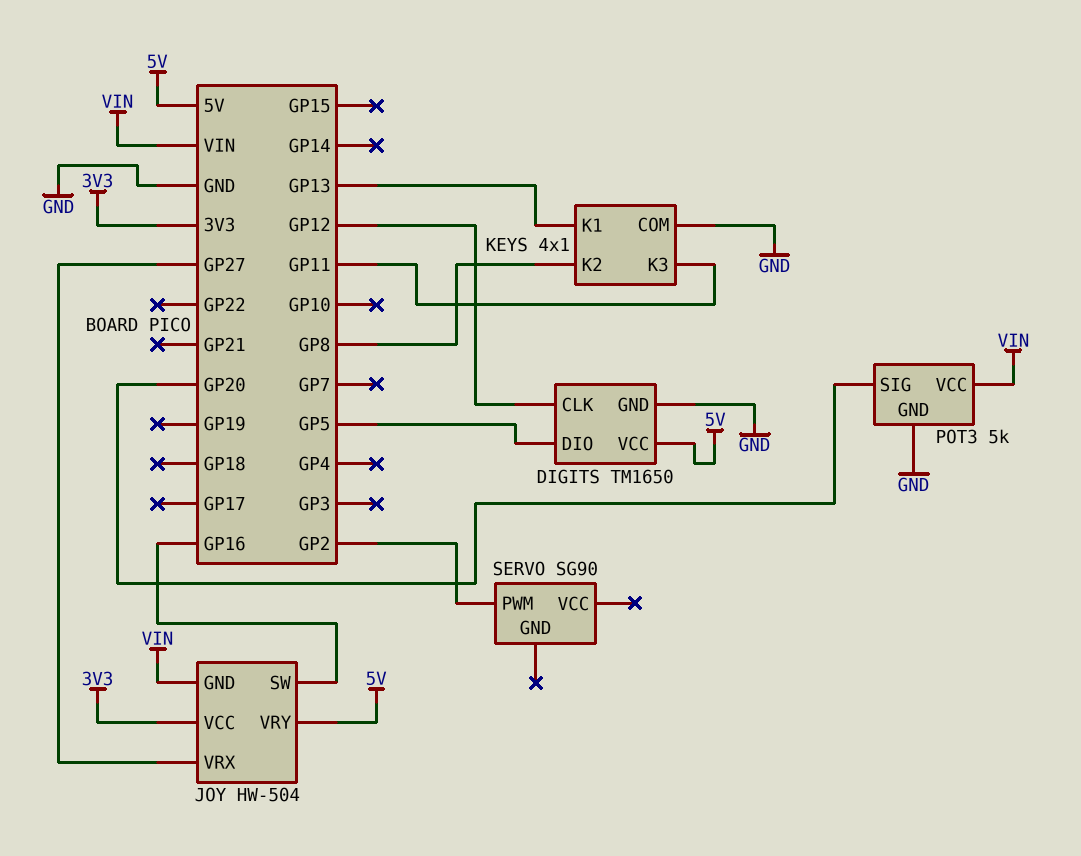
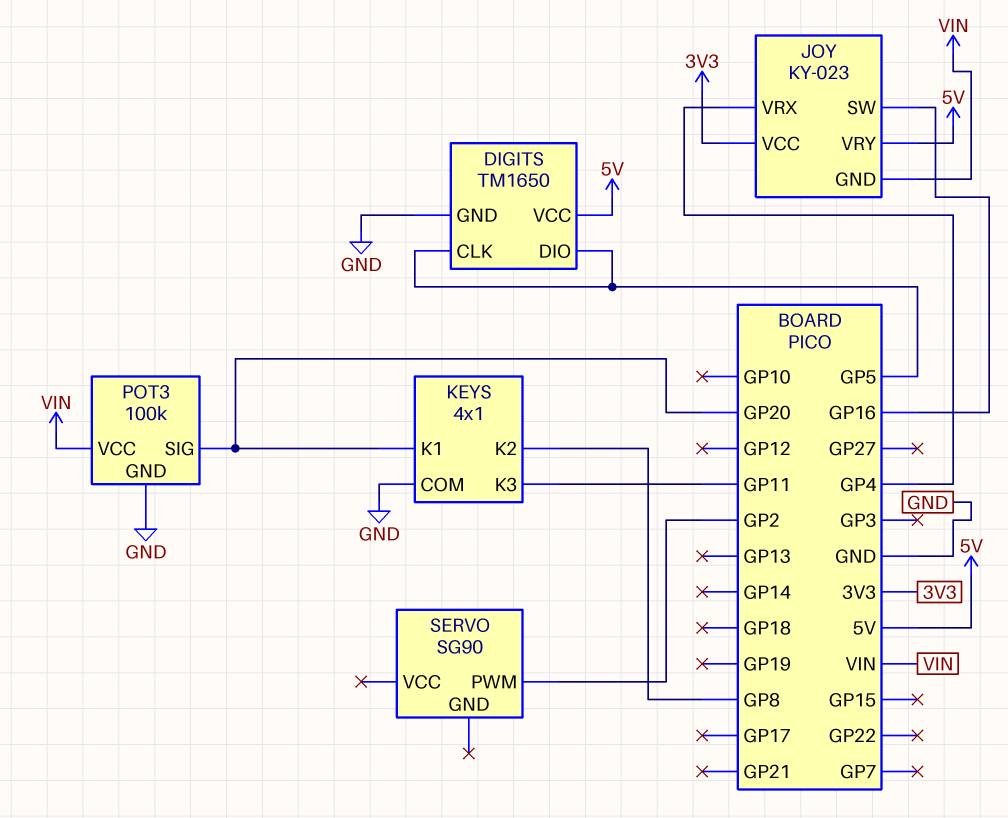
DIGITS pin CLK: GP12 -> GP5
JOY: HW-504 -> KY-023
JOY pin VRX: GP27 -> GP4
KEYS pin K1: GP13 -> GP20
POT3: 5k -> 100k

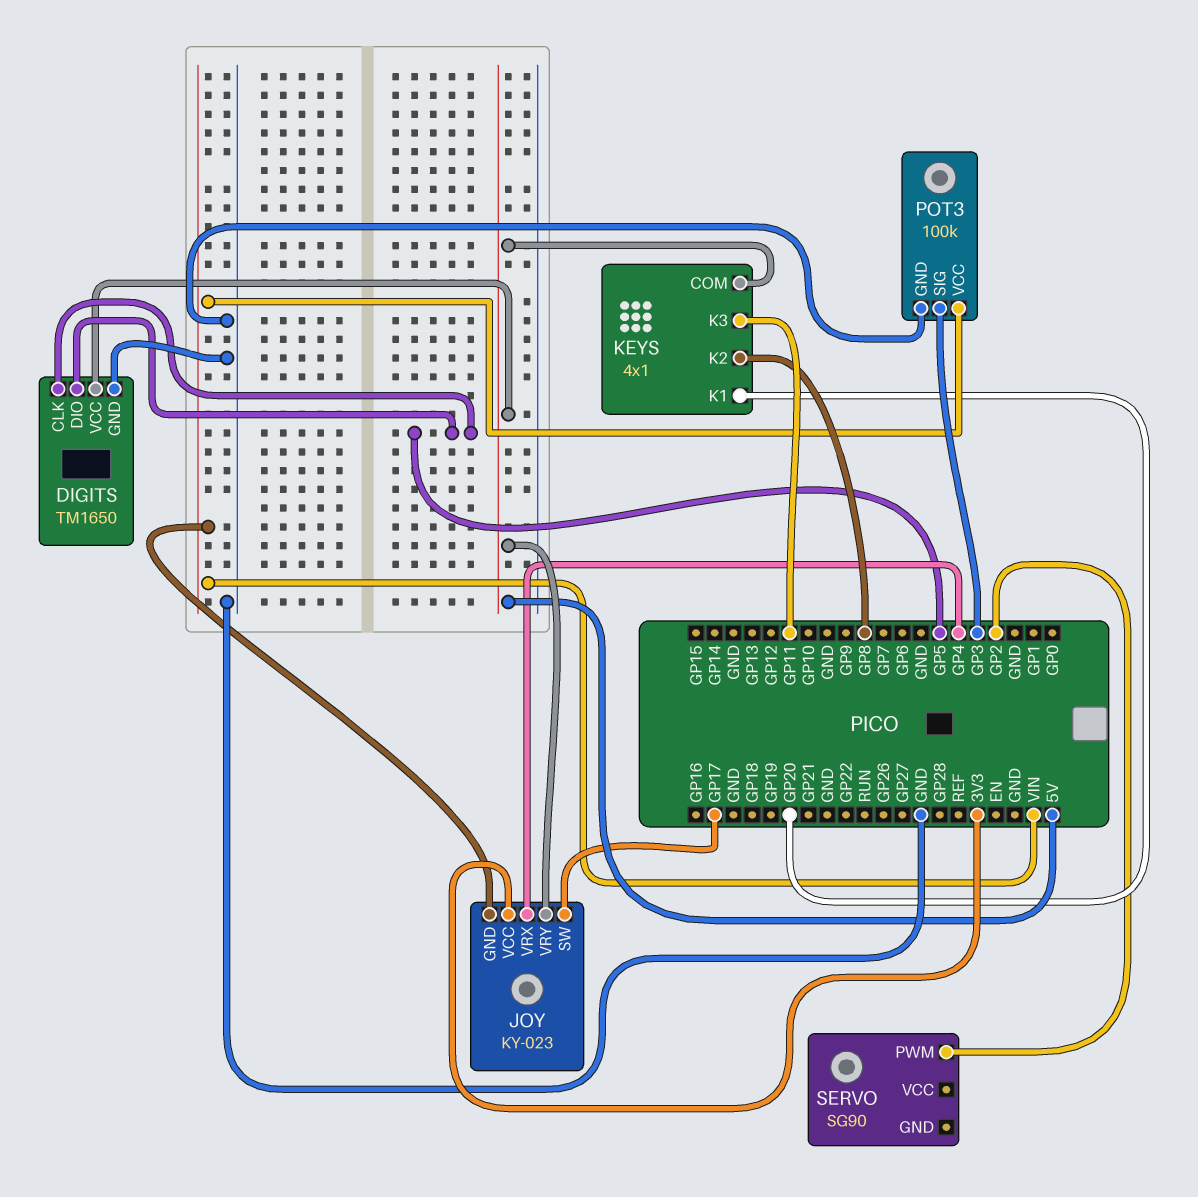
JOY pin SW: GP16 -> GP17
KEYS pin COM: GND -> 5V
POT3 pin SIG: GP20 -> GP3

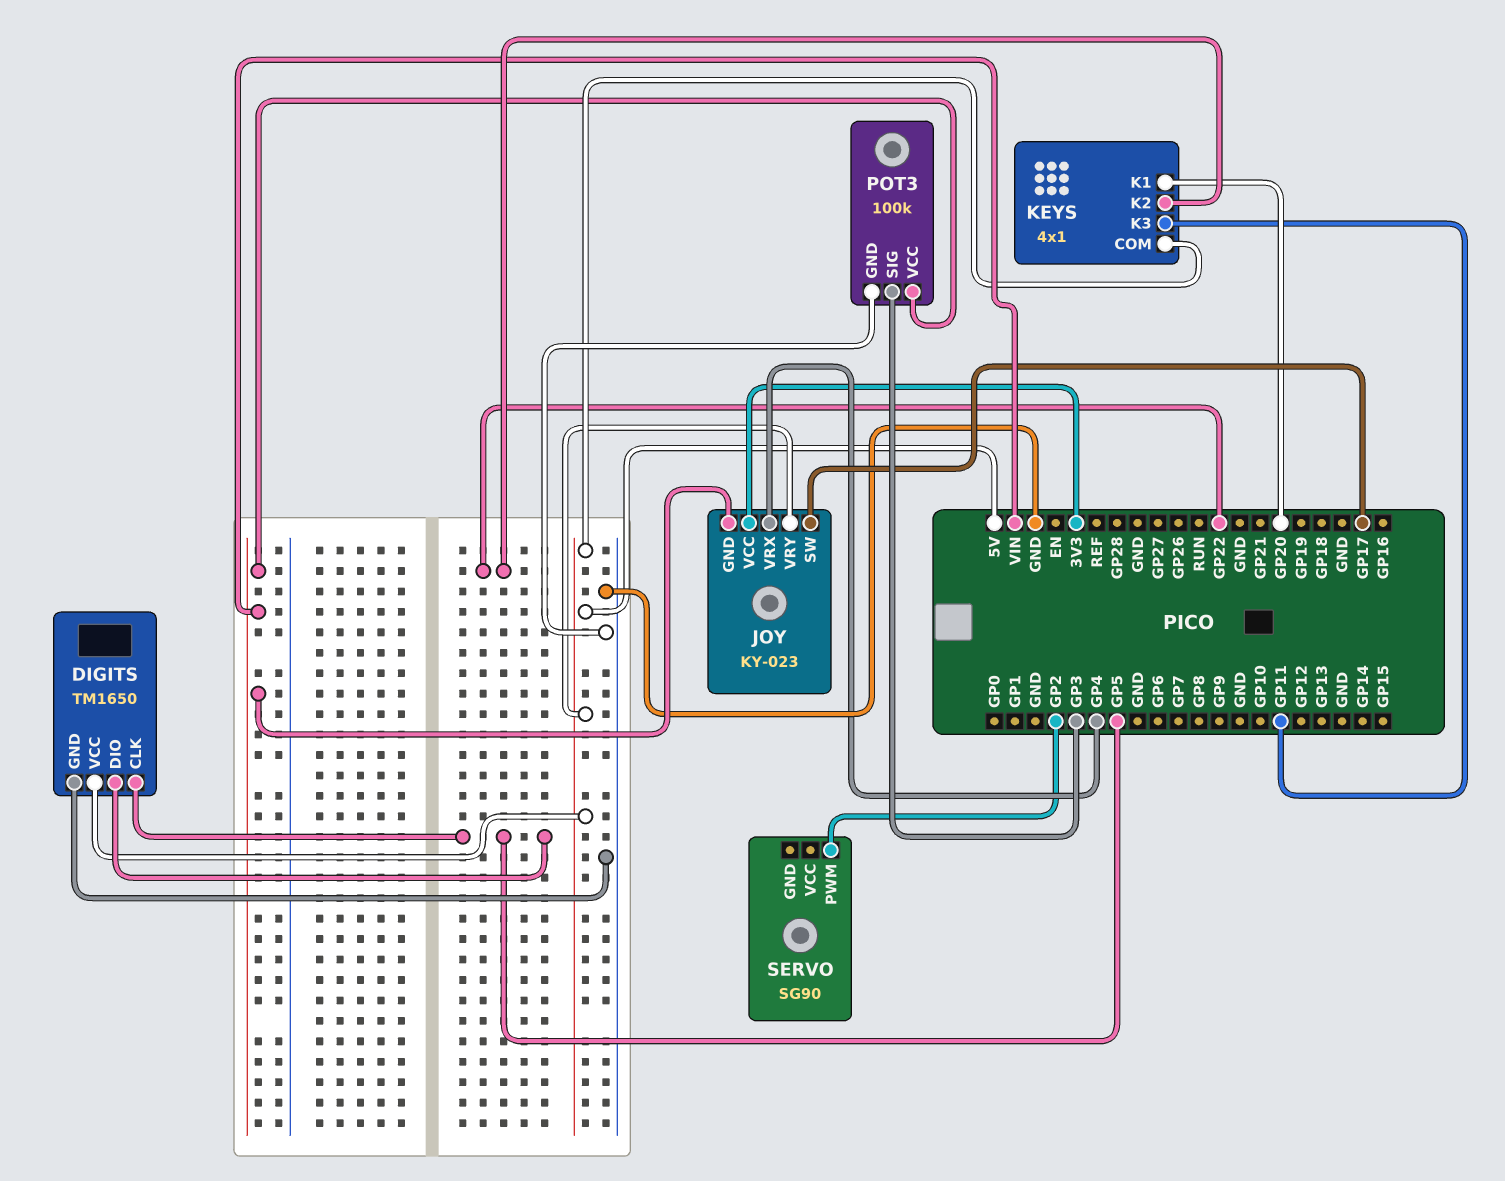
KEYS pin K2: GP8 -> GP22

